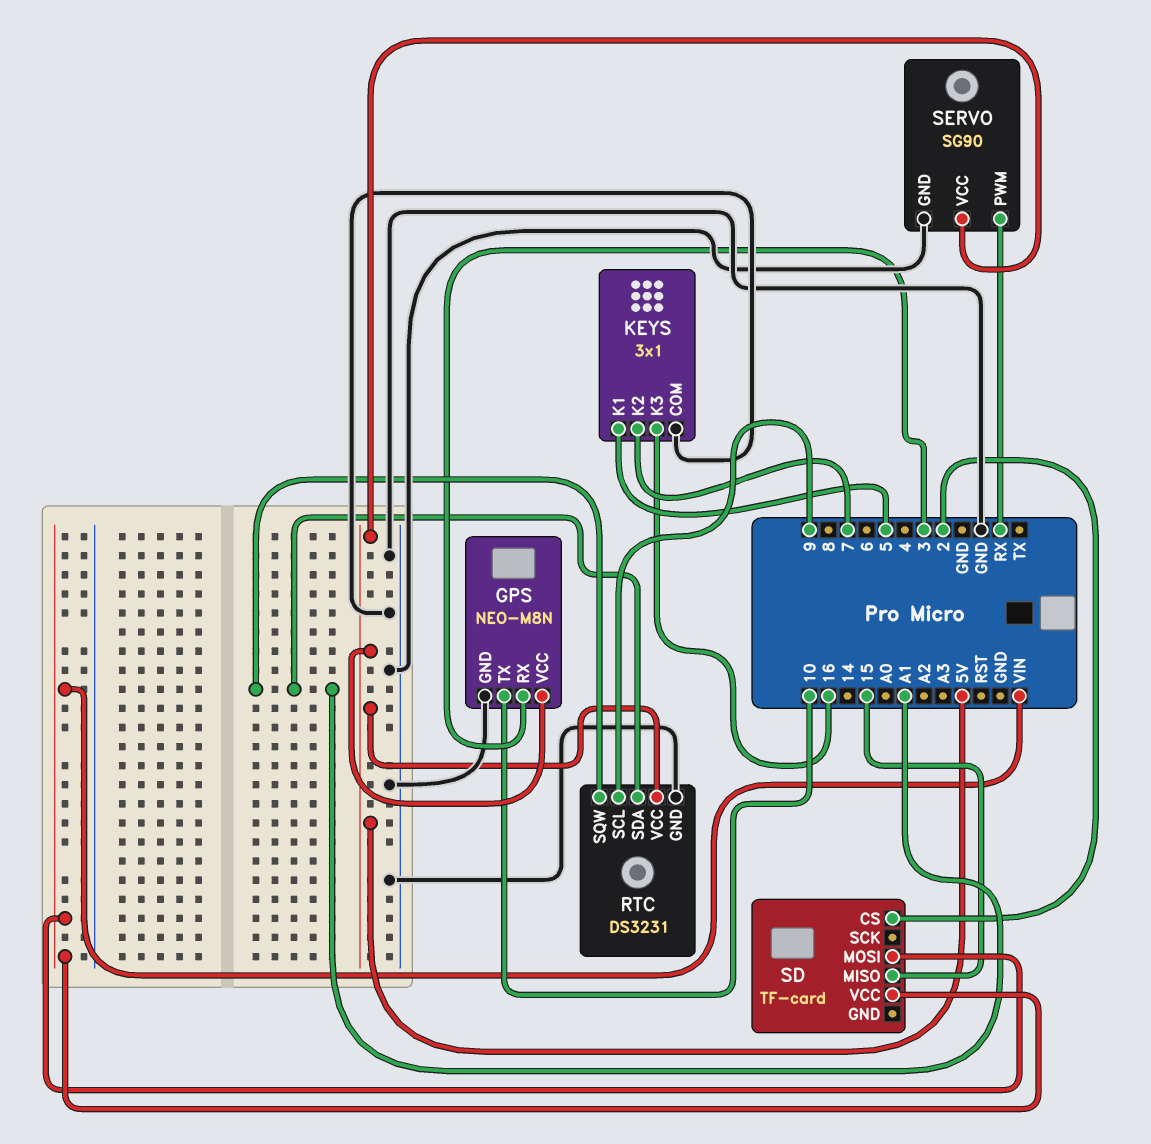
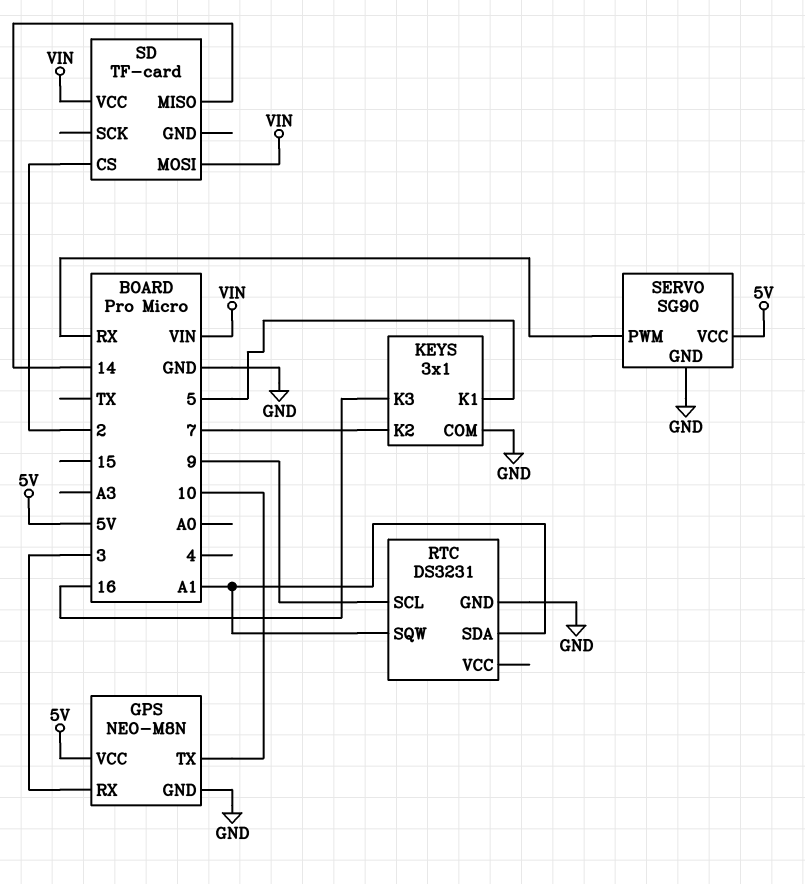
RTC pin VCC: 5V -> none
SD pin MISO: 15 -> 14

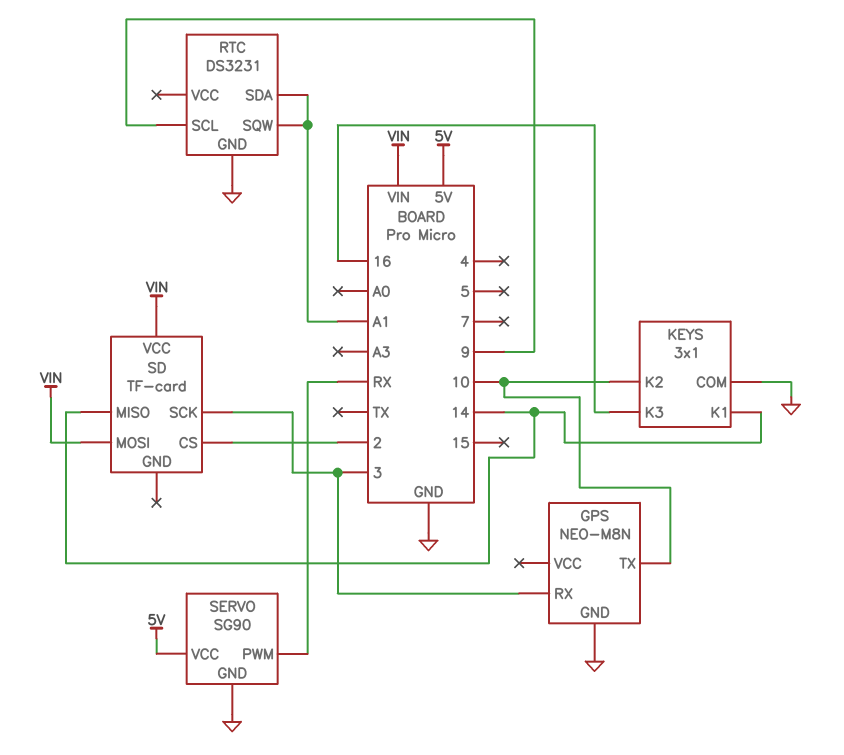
GPS pin VCC: 5V -> none
KEYS pin K1: 5 -> 14
KEYS pin K2: 7 -> 10
SD pin SCK: none -> 3

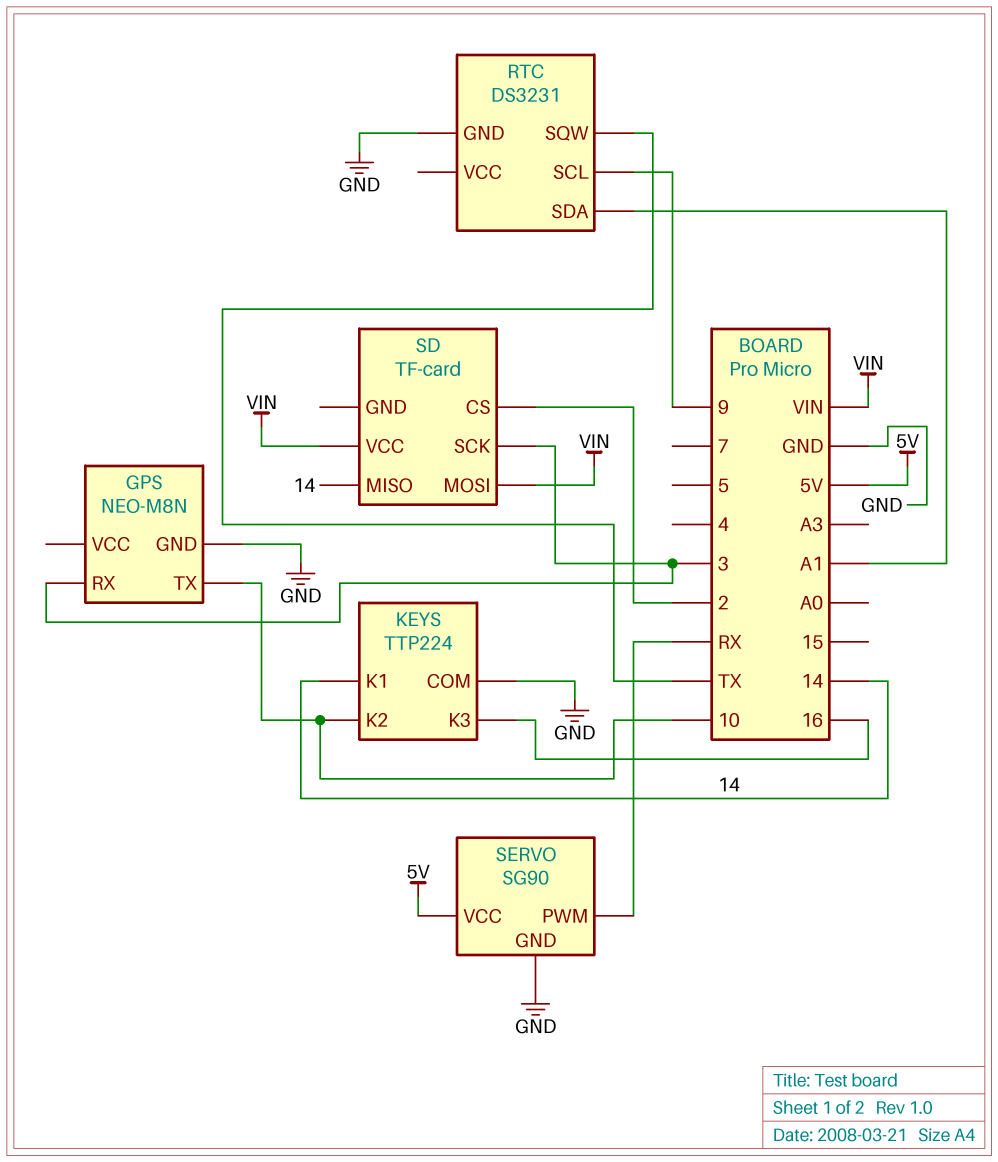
KEYS: 3x1 -> TTP224
RTC pin SQW: A1 -> TX

